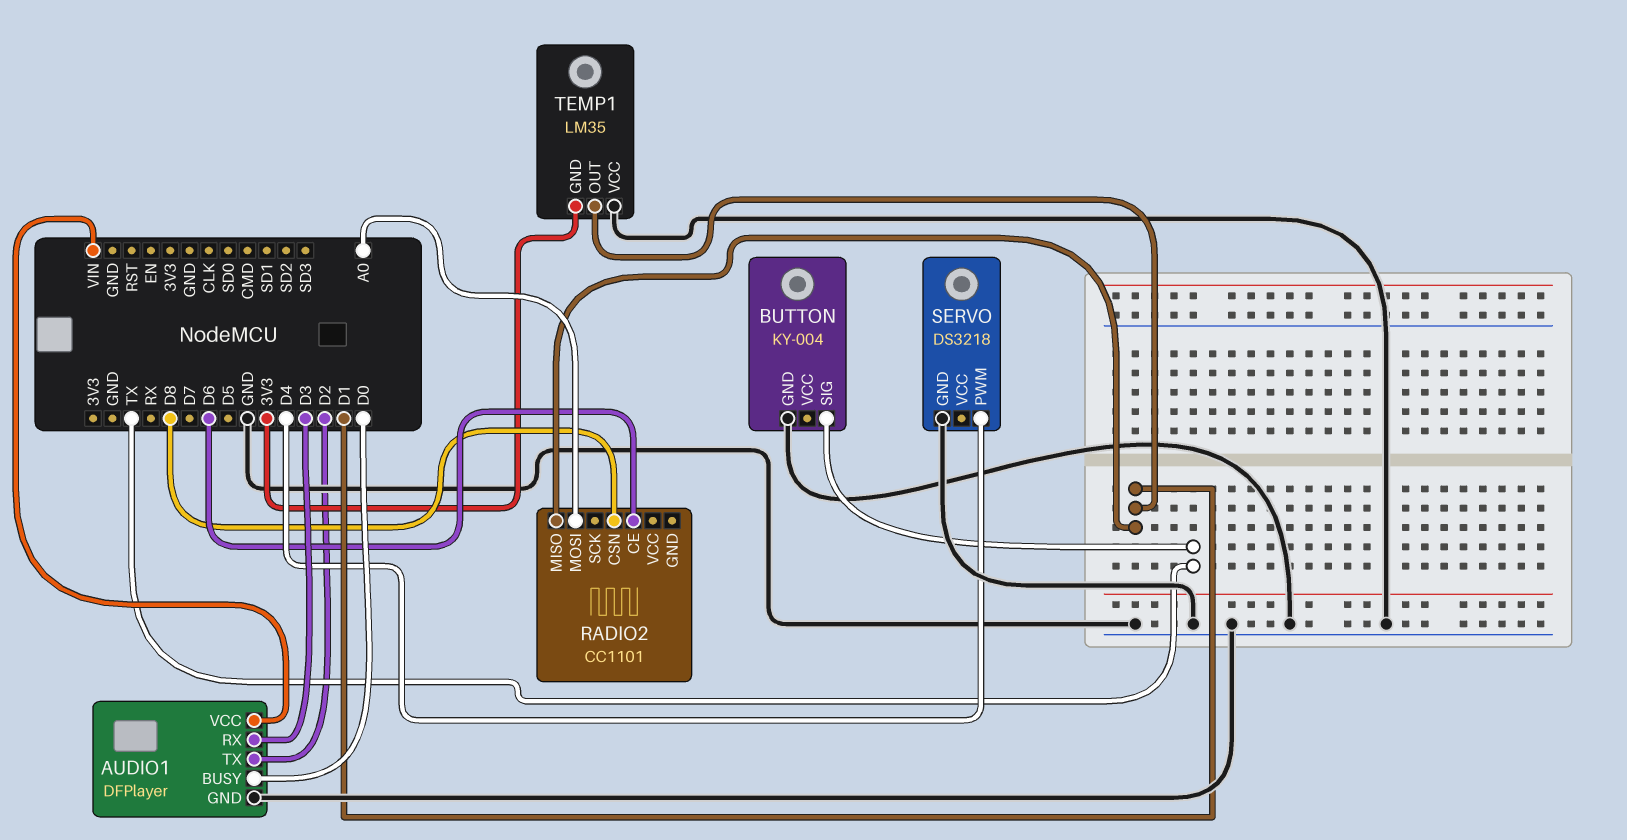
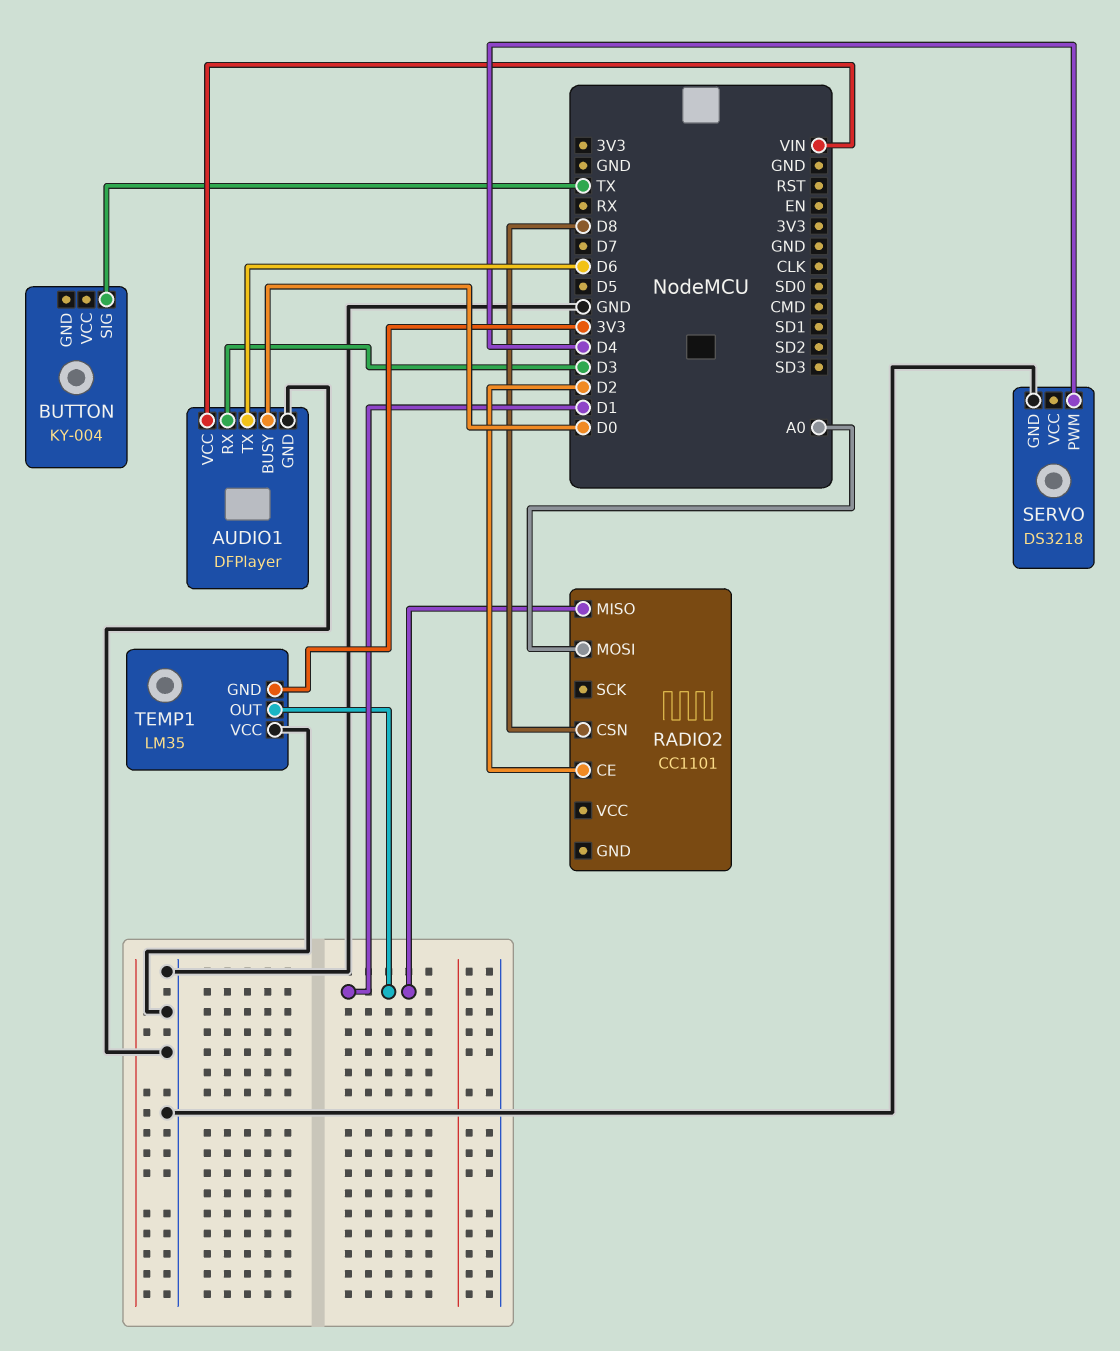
AUDIO1 pin TX: D2 -> D6
BUTTON pin GND: GND -> none
RADIO2 pin CE: D6 -> D2

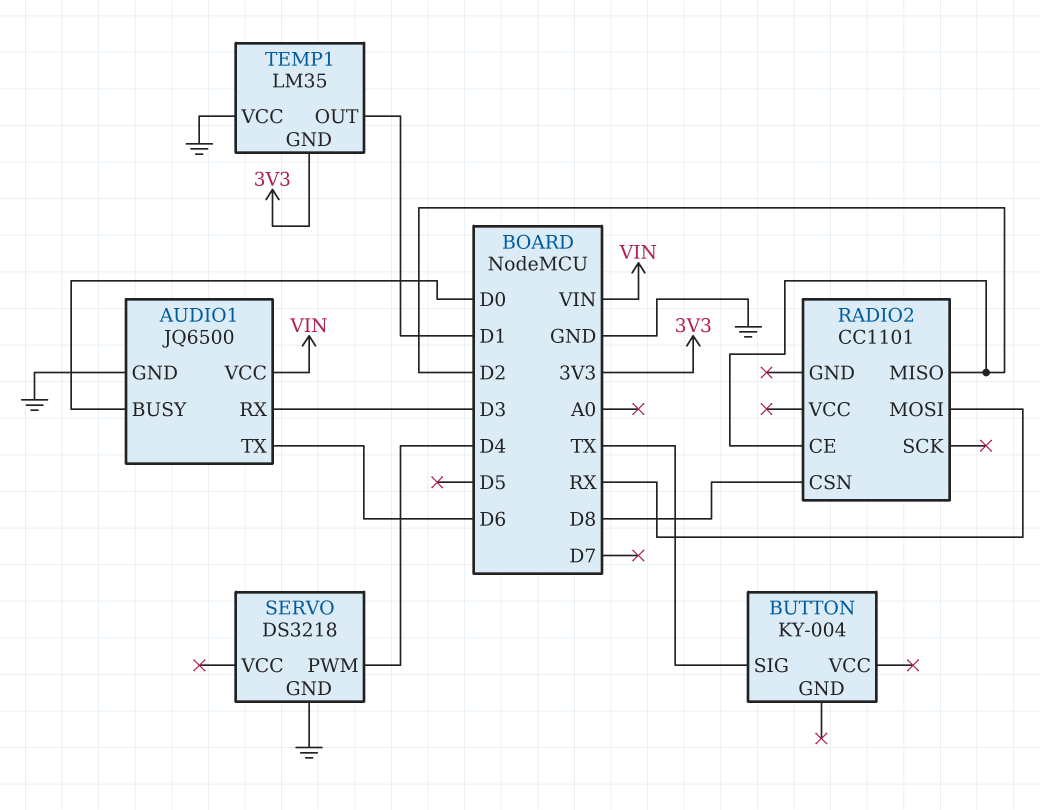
AUDIO1: DFPlayer -> JQ6500
RADIO2 pin MISO: D1 -> D2
RADIO2 pin MOSI: A0 -> RX

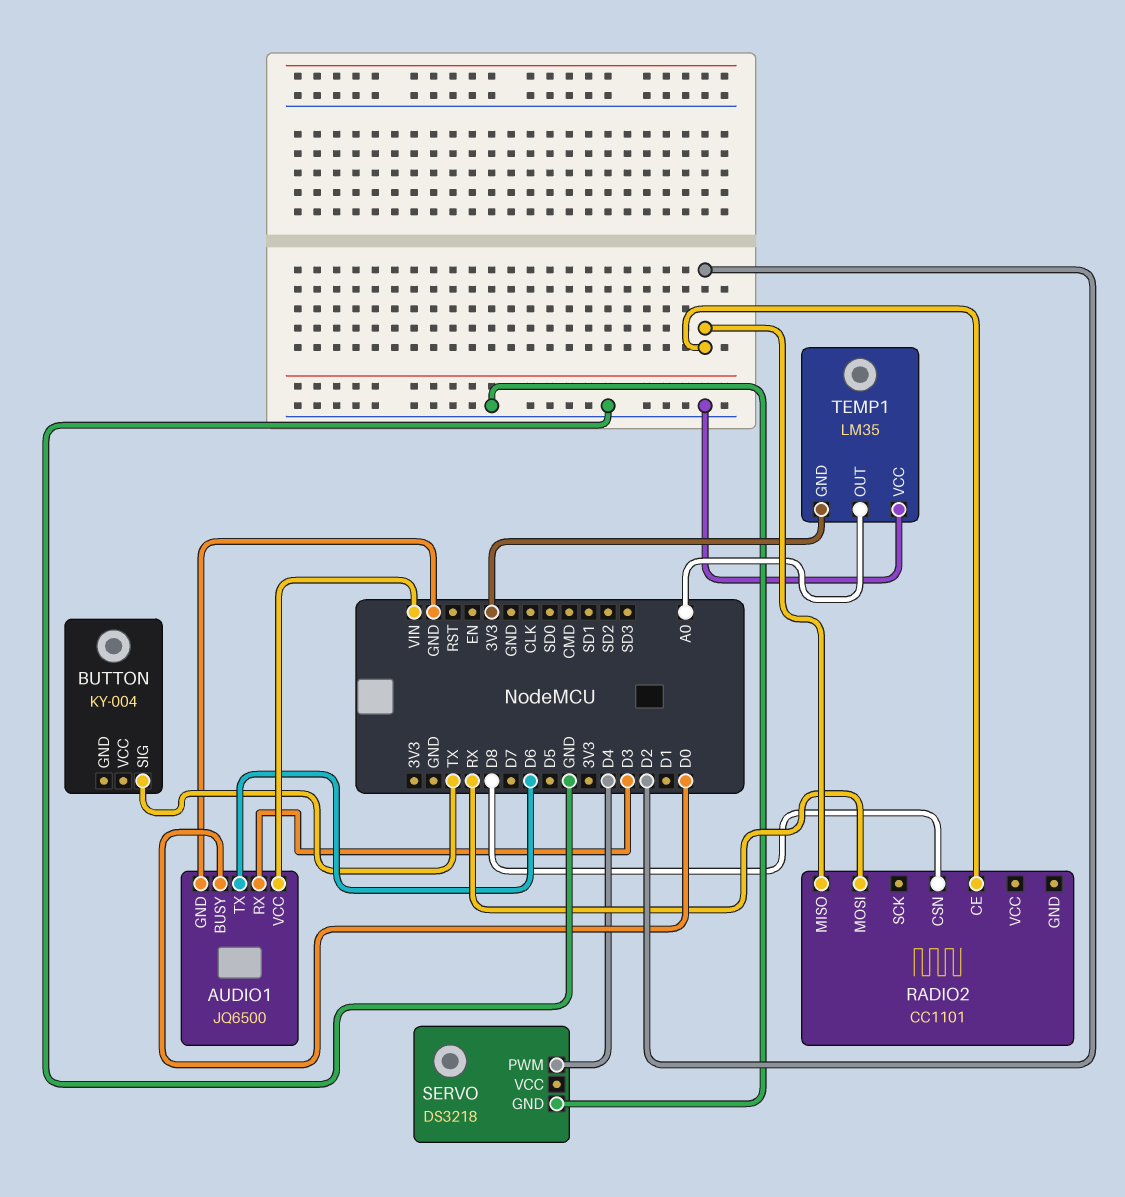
TEMP1 pin OUT: D1 -> A0

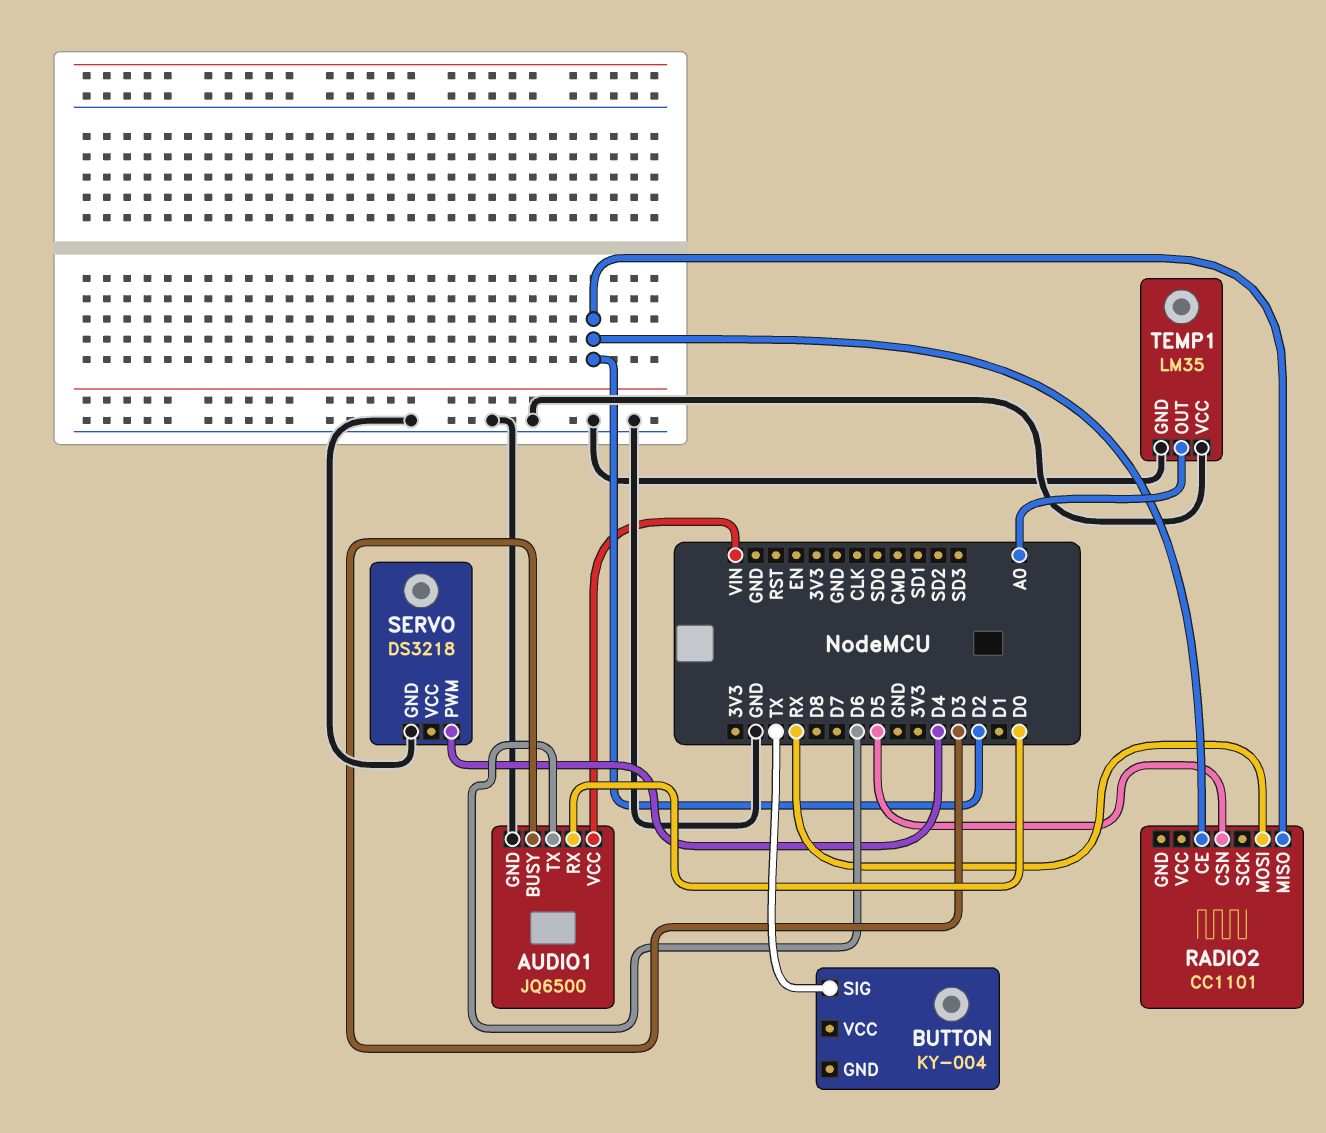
AUDIO1 pin BUSY: D0 -> D3
AUDIO1 pin RX: D3 -> D0
RADIO2 pin CSN: D8 -> D5
TEMP1 pin GND: 3V3 -> GND

